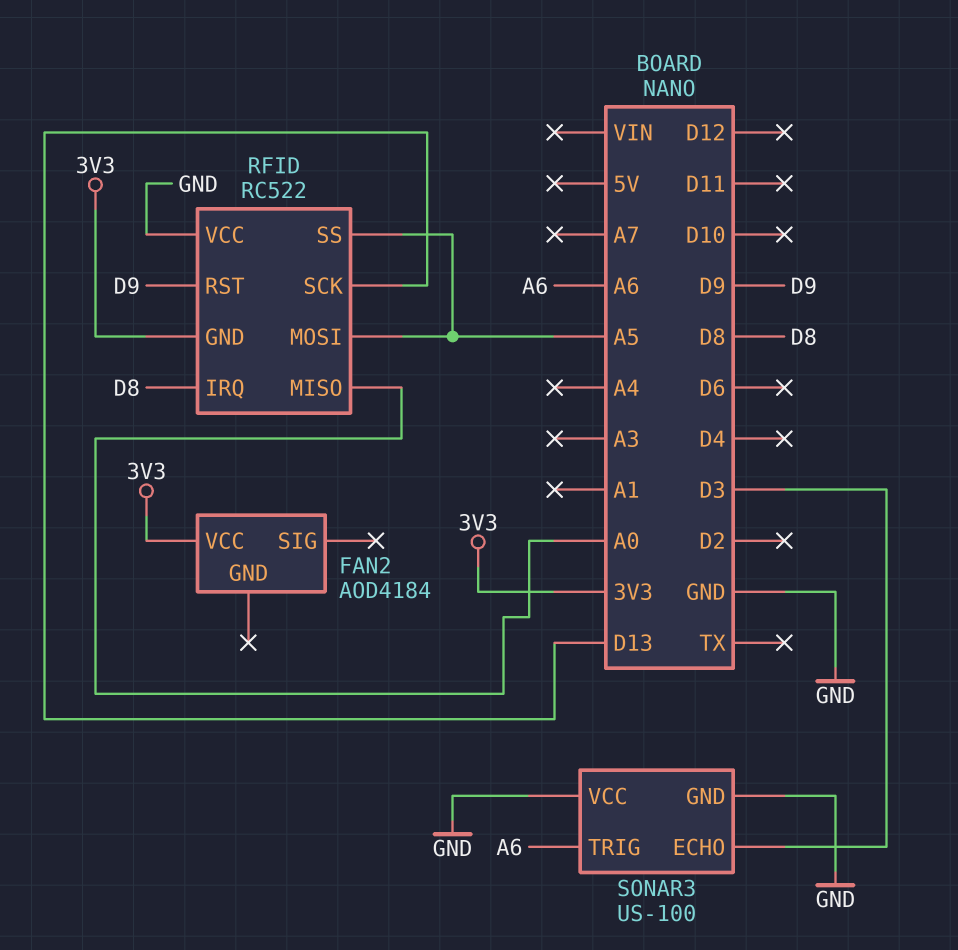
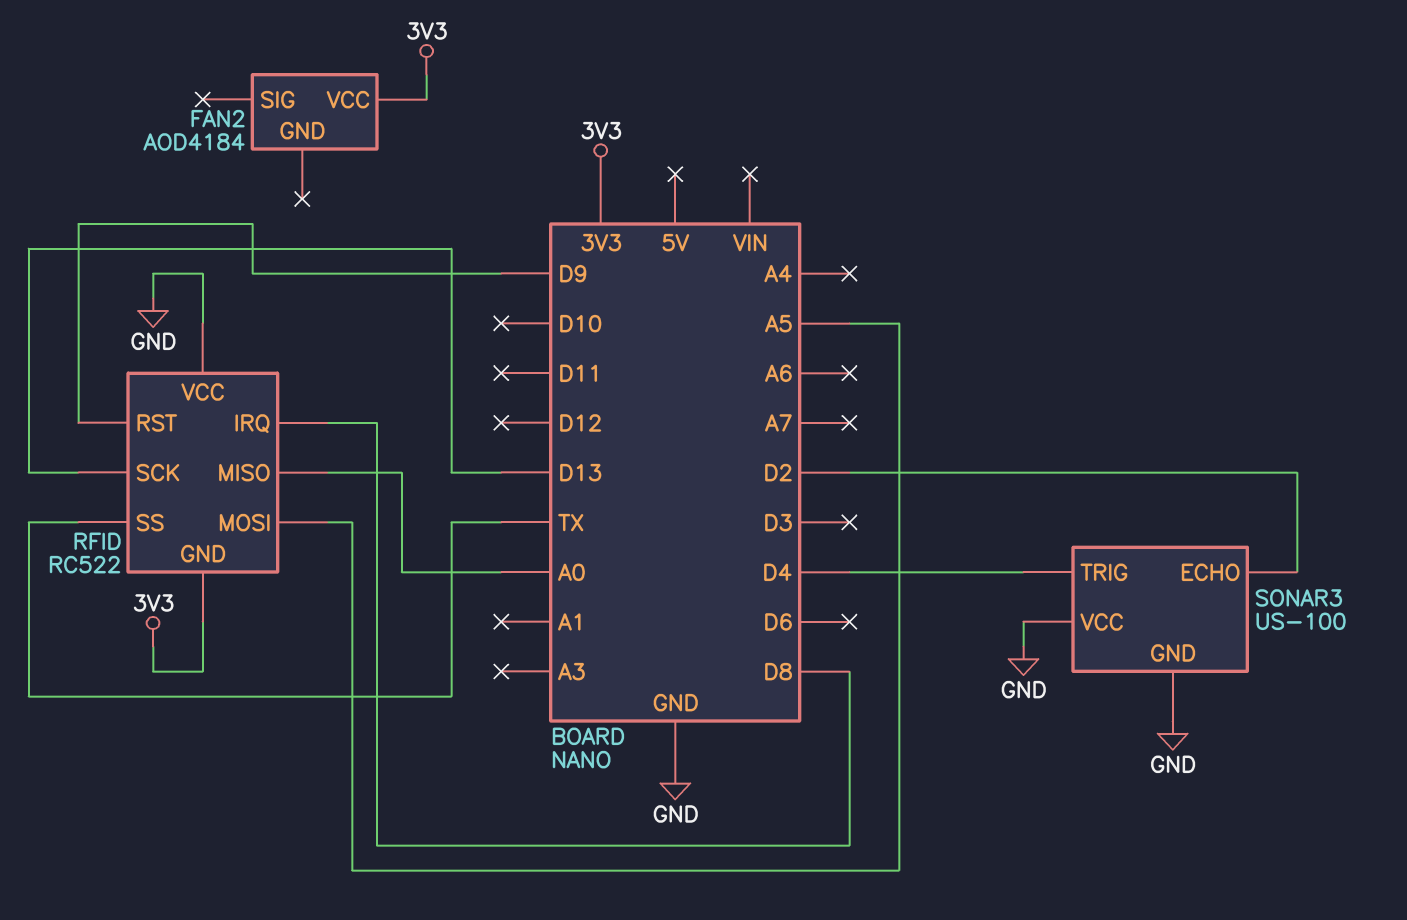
RFID pin SS: A5 -> TX
SONAR3 pin ECHO: D3 -> D2
SONAR3 pin TRIG: A6 -> D4

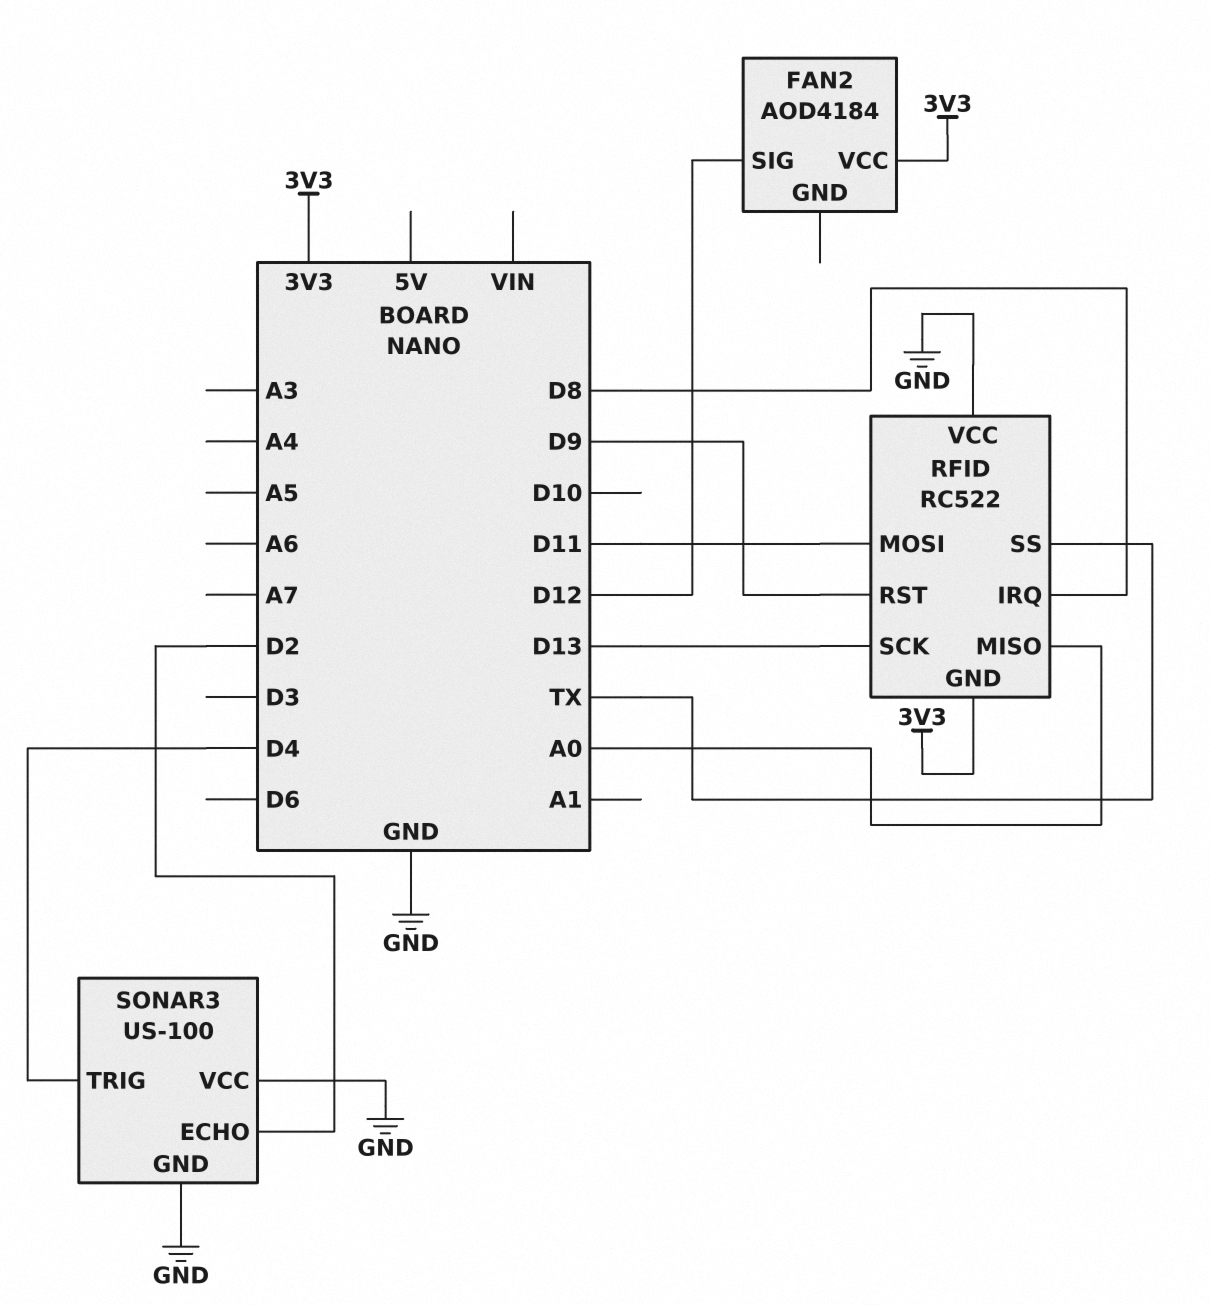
FAN2 pin SIG: none -> D12
RFID pin MOSI: A5 -> D11

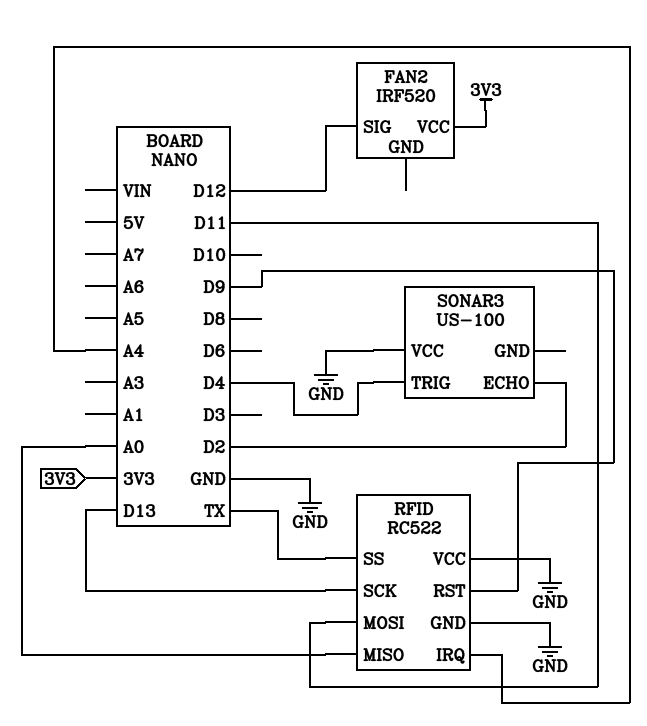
FAN2: AOD4184 -> IRF520
RFID pin GND: 3V3 -> GND
RFID pin IRQ: D8 -> A4
SONAR3 pin GND: GND -> none

